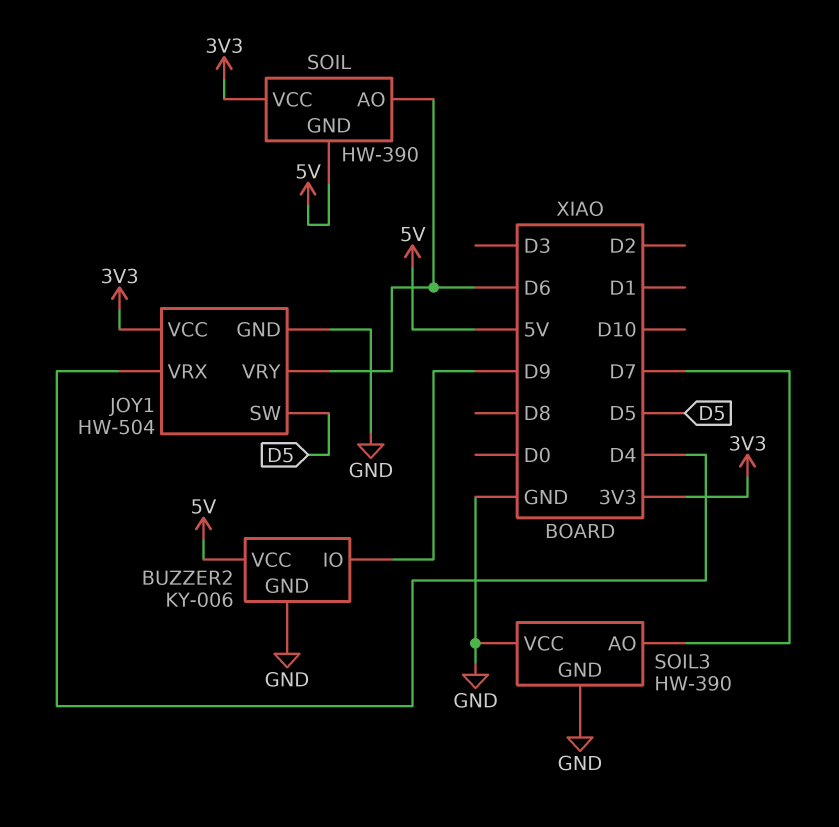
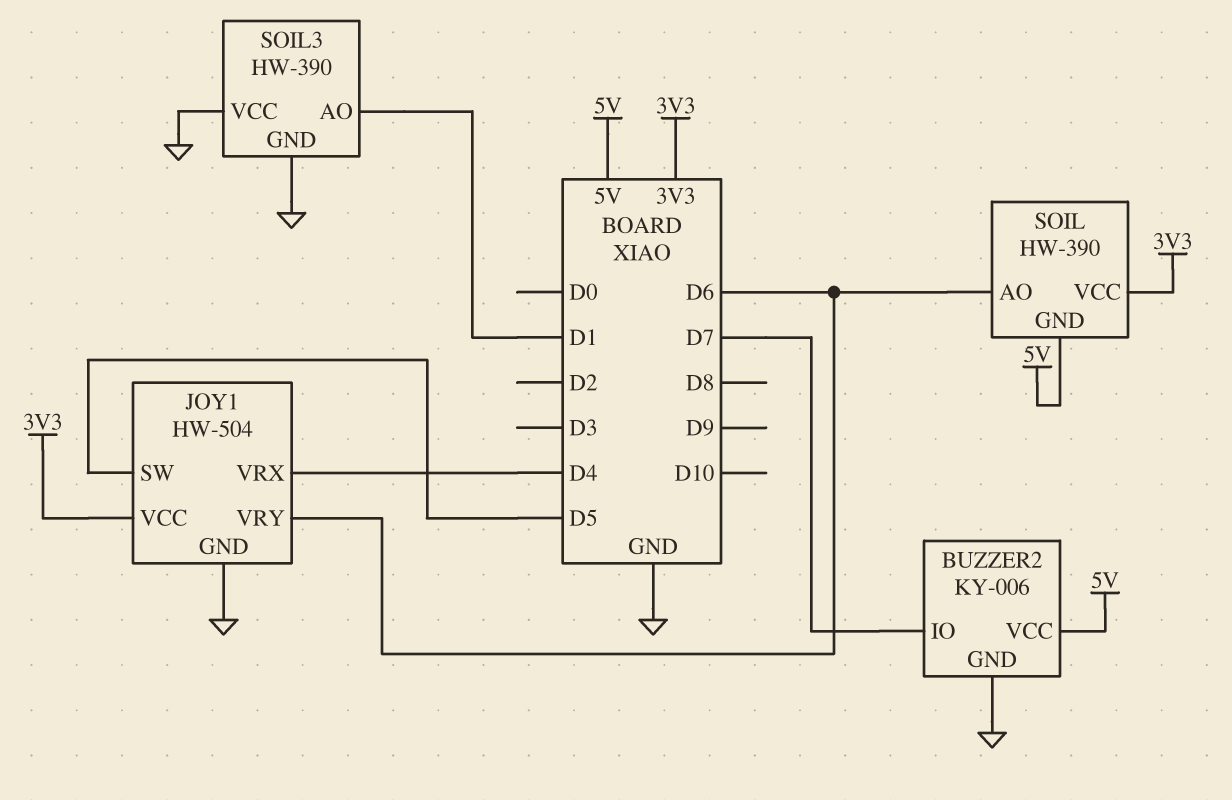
BUZZER2 pin IO: D9 -> D7
SOIL3 pin AO: D7 -> D1

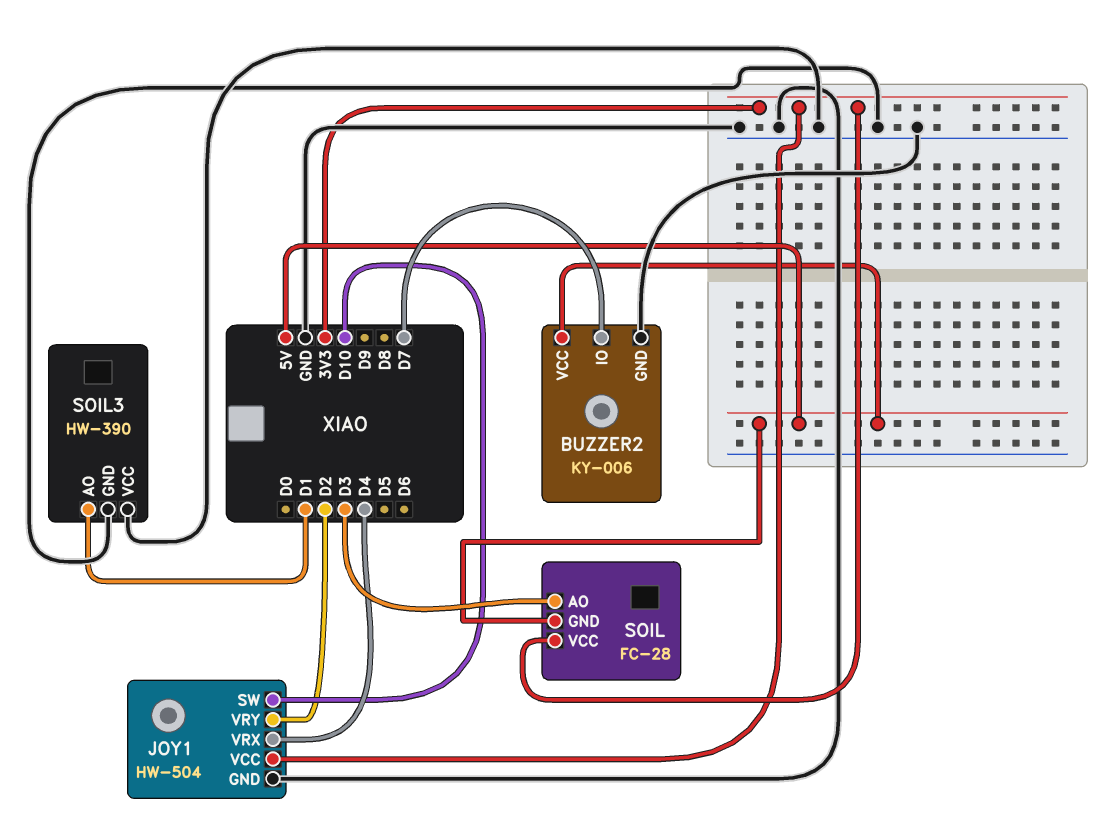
JOY1 pin SW: D5 -> D10
JOY1 pin VRY: D6 -> D2
SOIL: HW-390 -> FC-28
SOIL pin AO: D6 -> D3

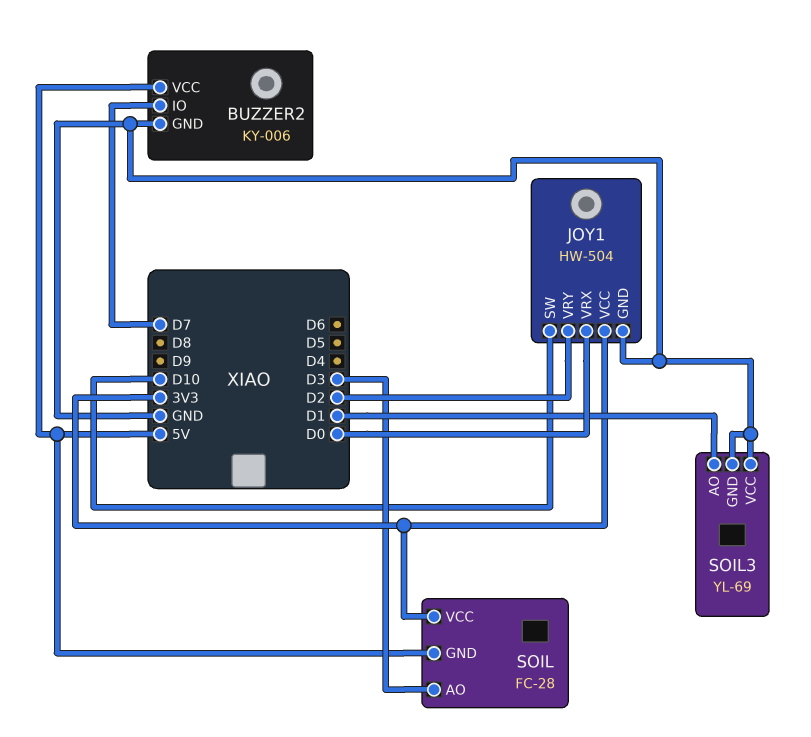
JOY1 pin VRX: D4 -> D0
SOIL3: HW-390 -> YL-69

